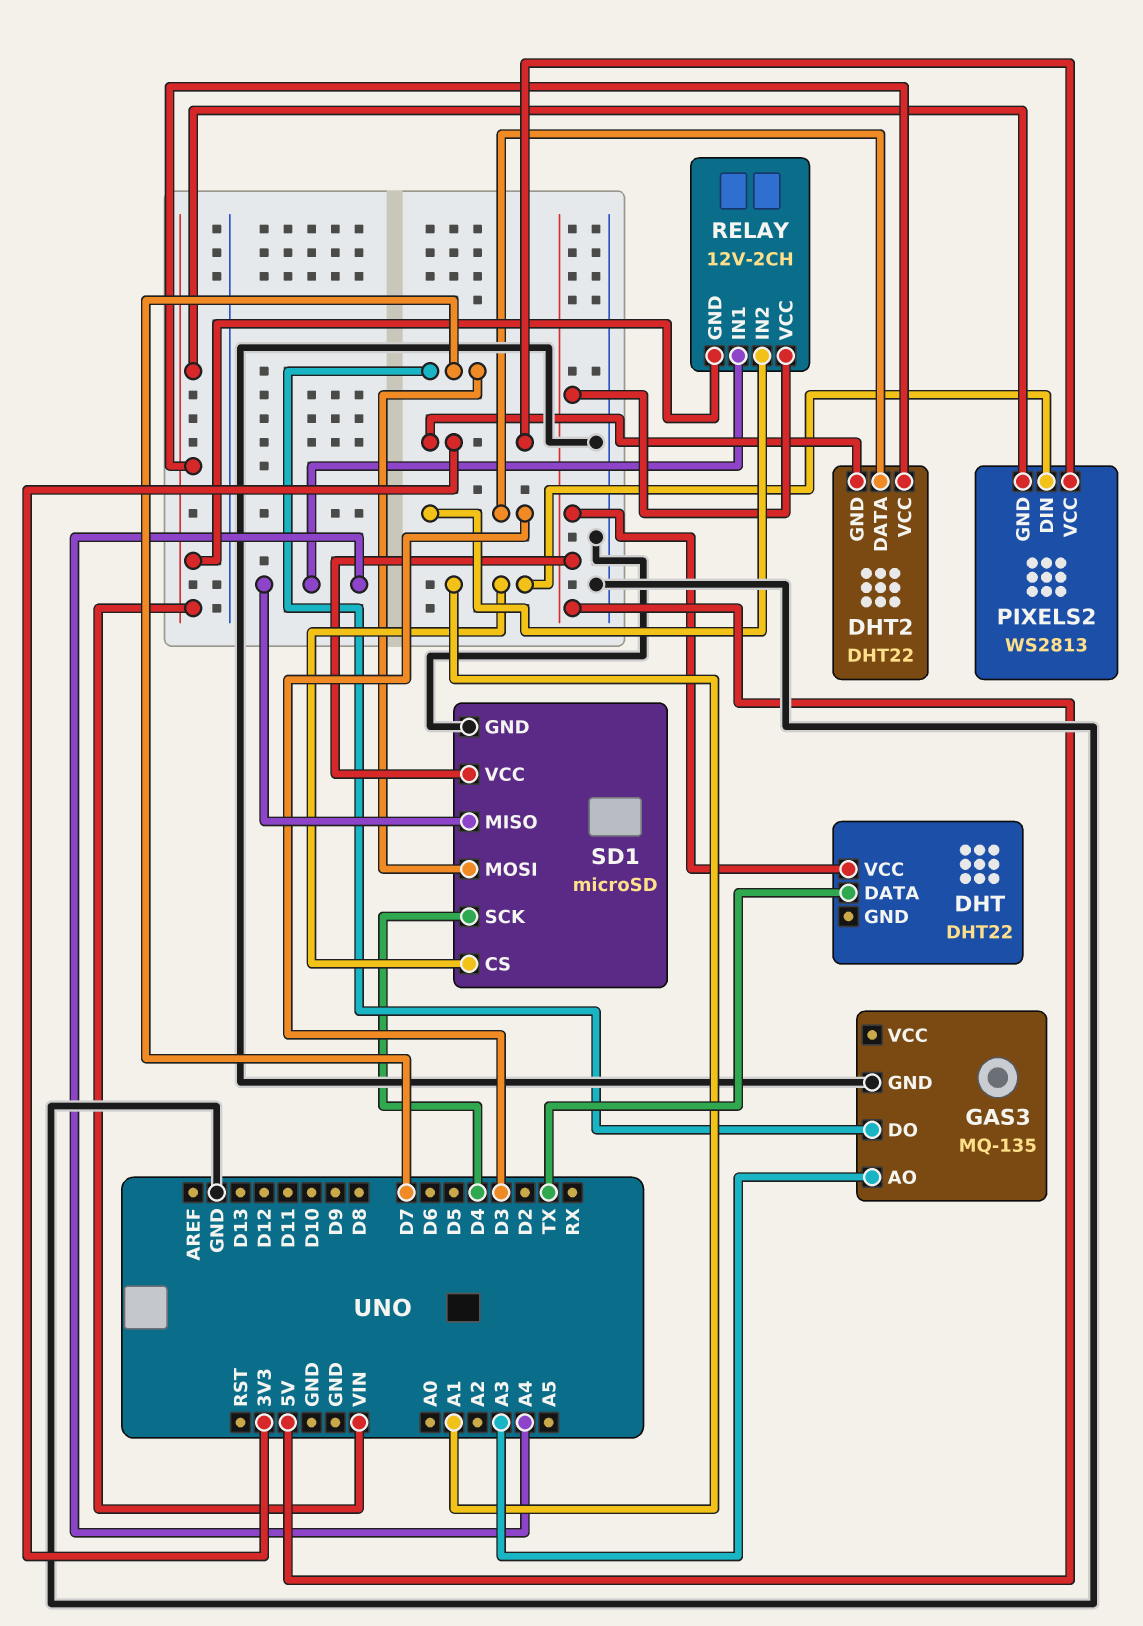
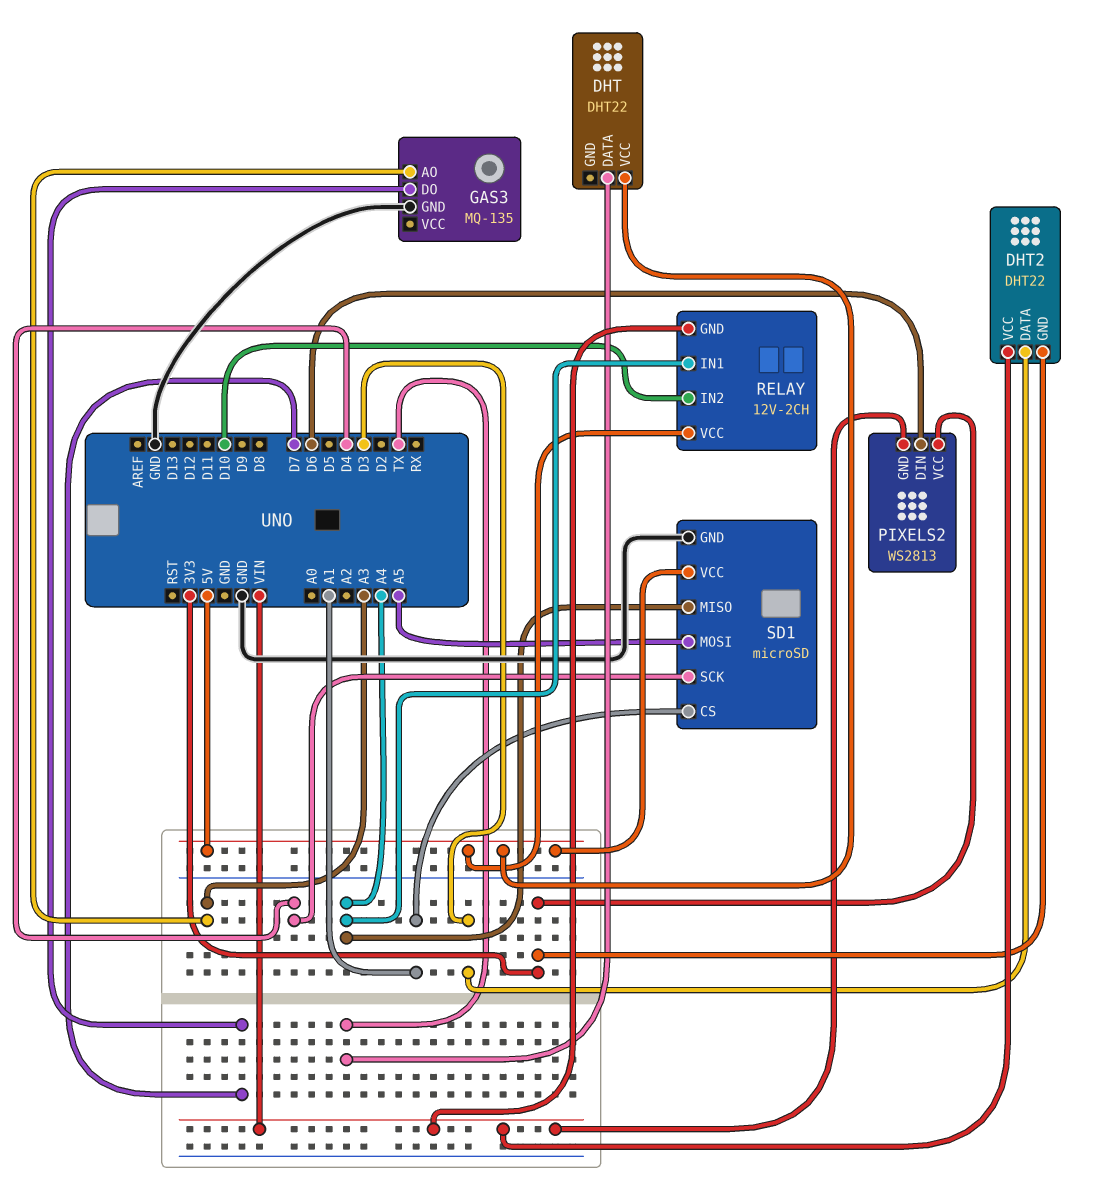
PIXELS2 pin DIN: A1 -> D6
RELAY pin IN2: D3 -> D10
SD1 pin MOSI: D7 -> A5

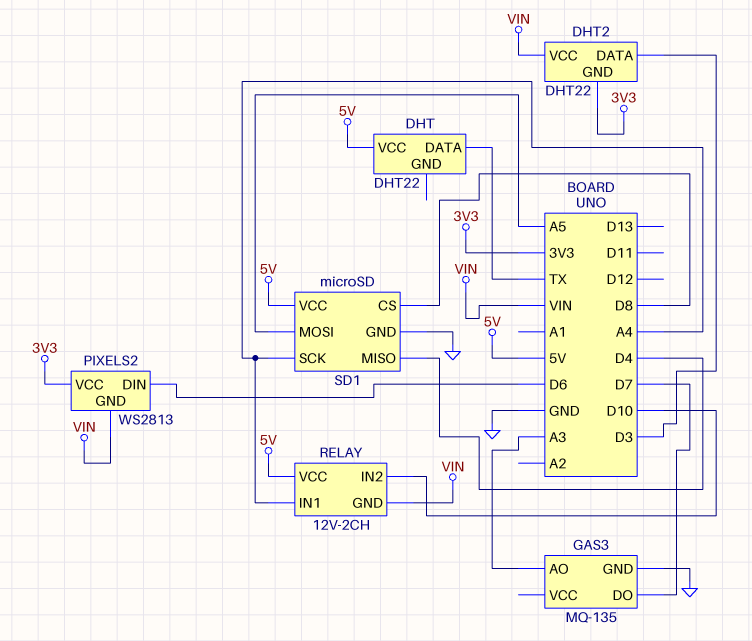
SD1 pin CS: A1 -> D8
SD1 pin MISO: A4 -> D4
SD1 pin SCK: D4 -> A4

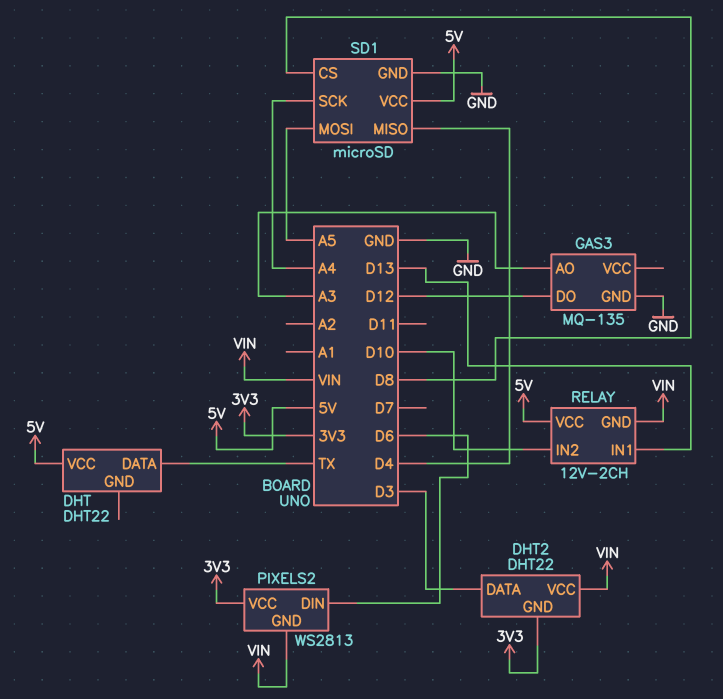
GAS3 pin DO: D7 -> D12
RELAY pin IN1: A4 -> D13

